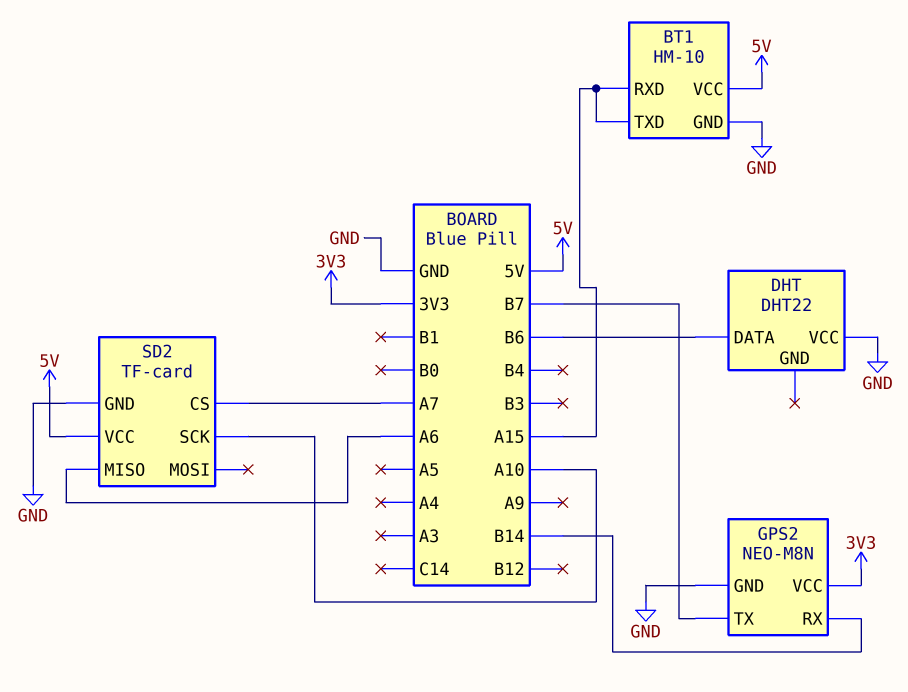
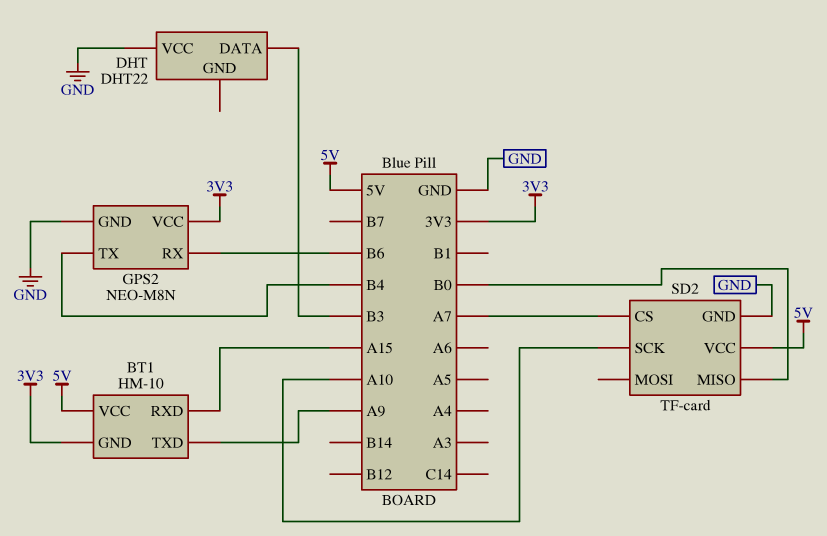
BT1 pin GND: GND -> 3V3
BT1 pin TXD: A15 -> A9
DHT pin DATA: B6 -> B3
GPS2 pin RX: B14 -> B6
GPS2 pin TX: B7 -> B4
SD2 pin MISO: A6 -> B0

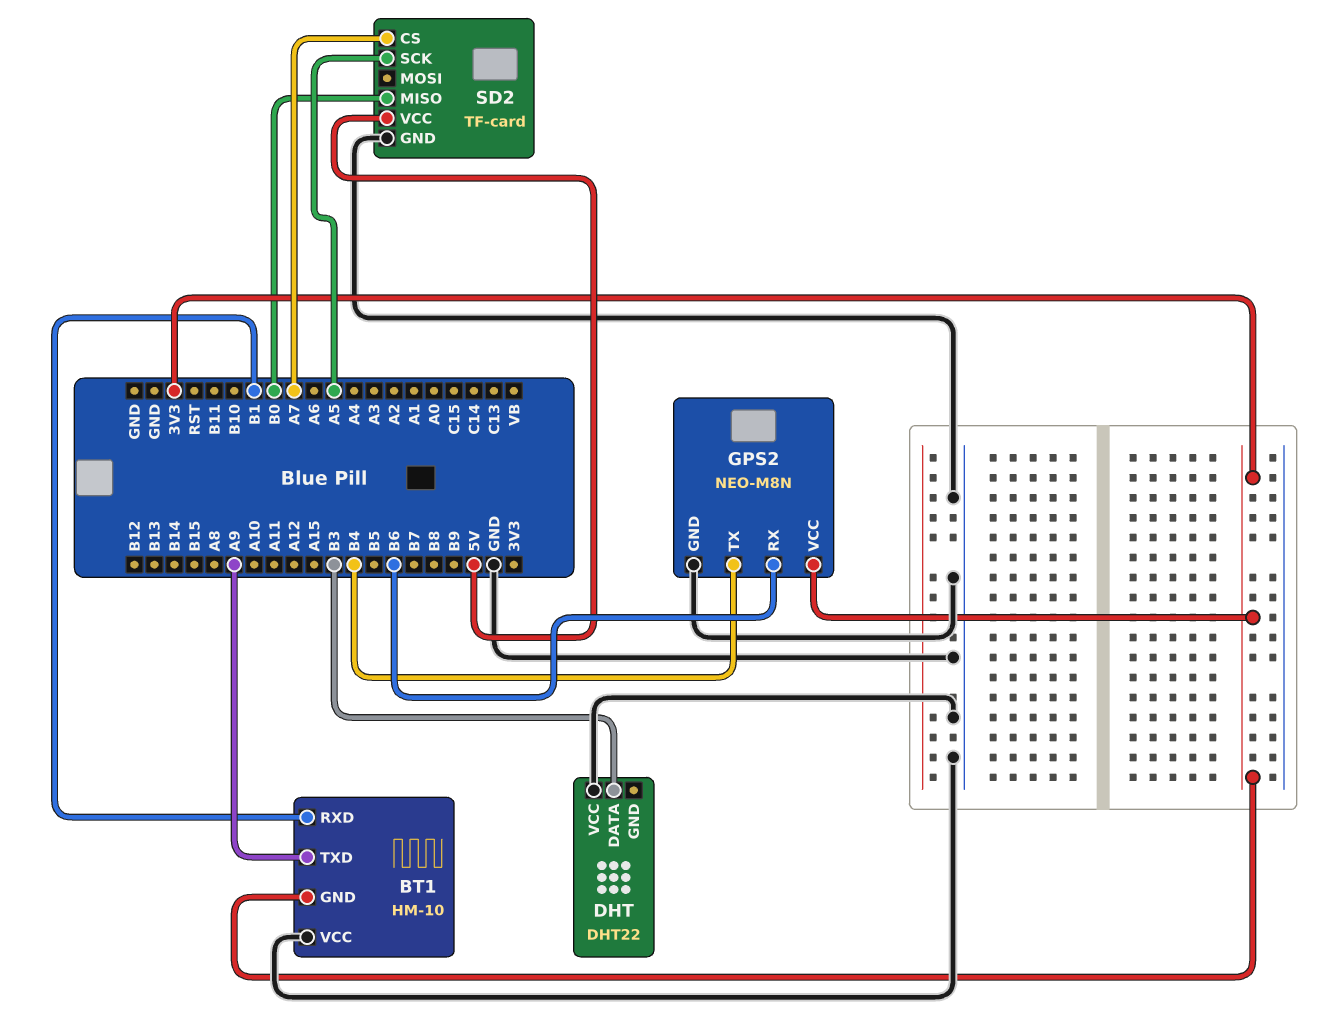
BT1 pin RXD: A15 -> B1
BT1 pin VCC: 5V -> GND
SD2 pin SCK: A10 -> A5

